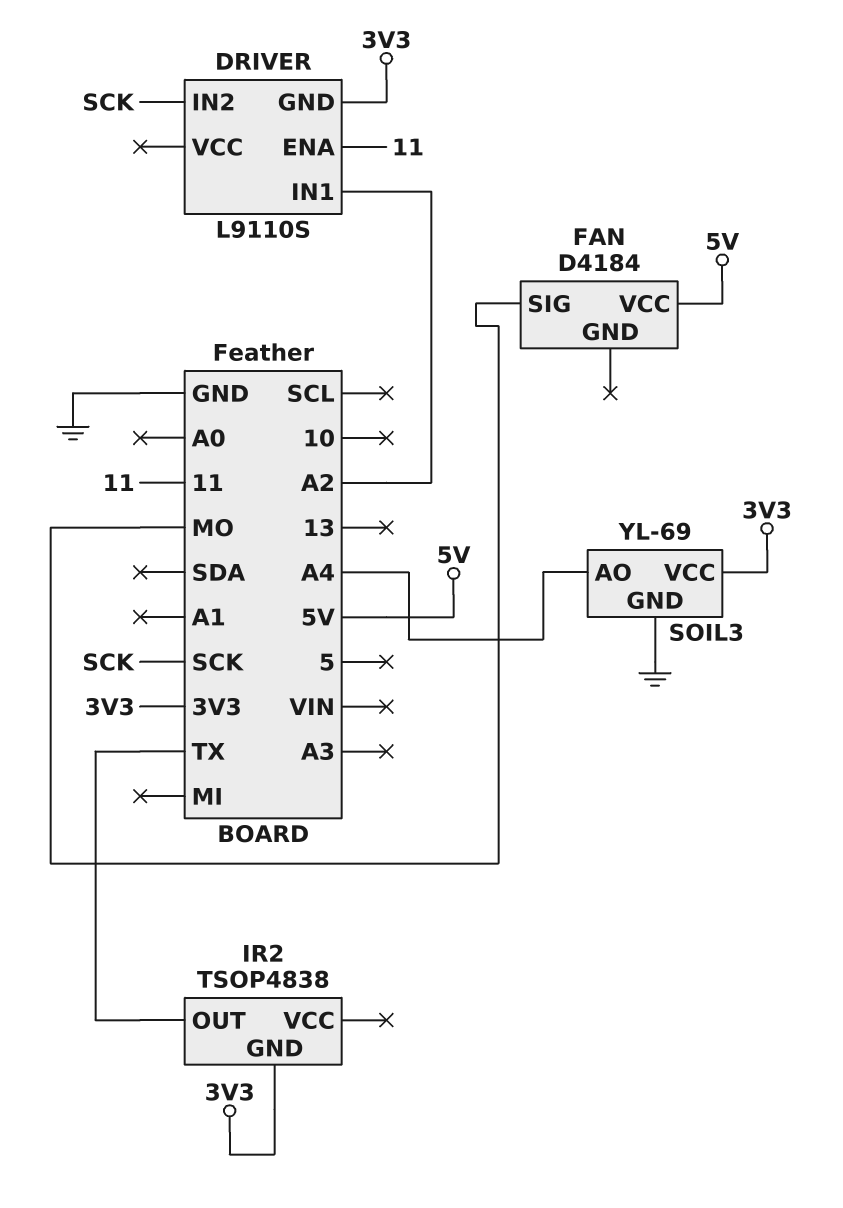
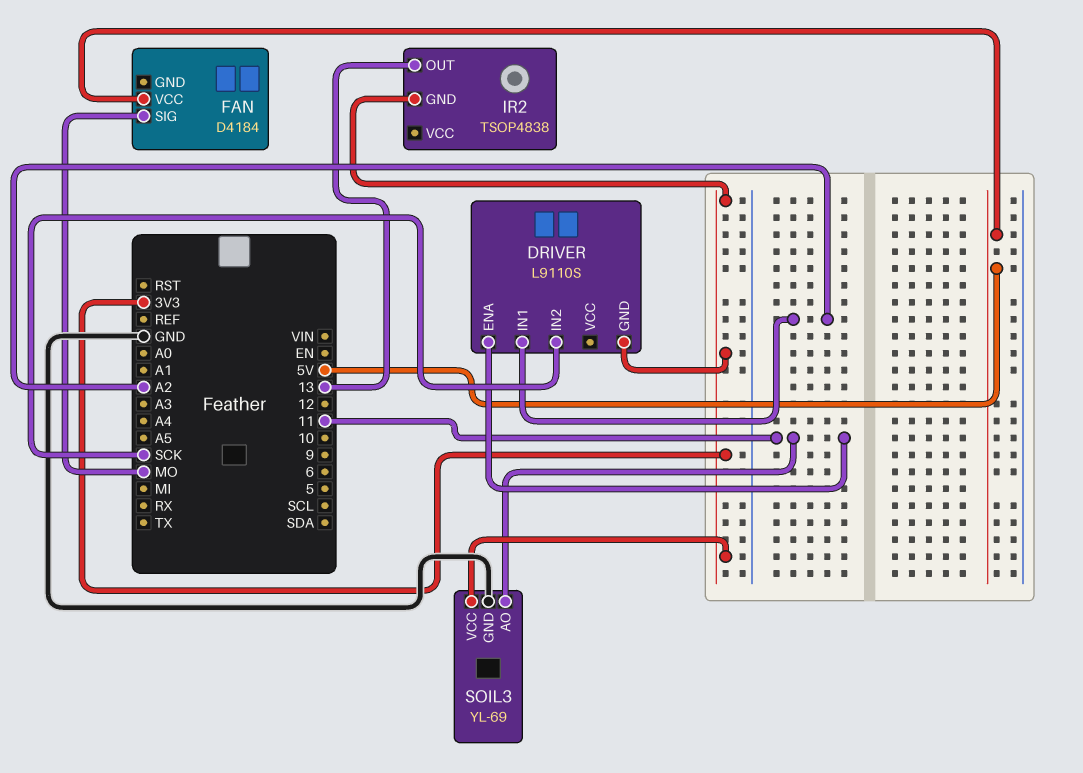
IR2 pin OUT: TX -> 13
SOIL3 pin AO: A4 -> 11

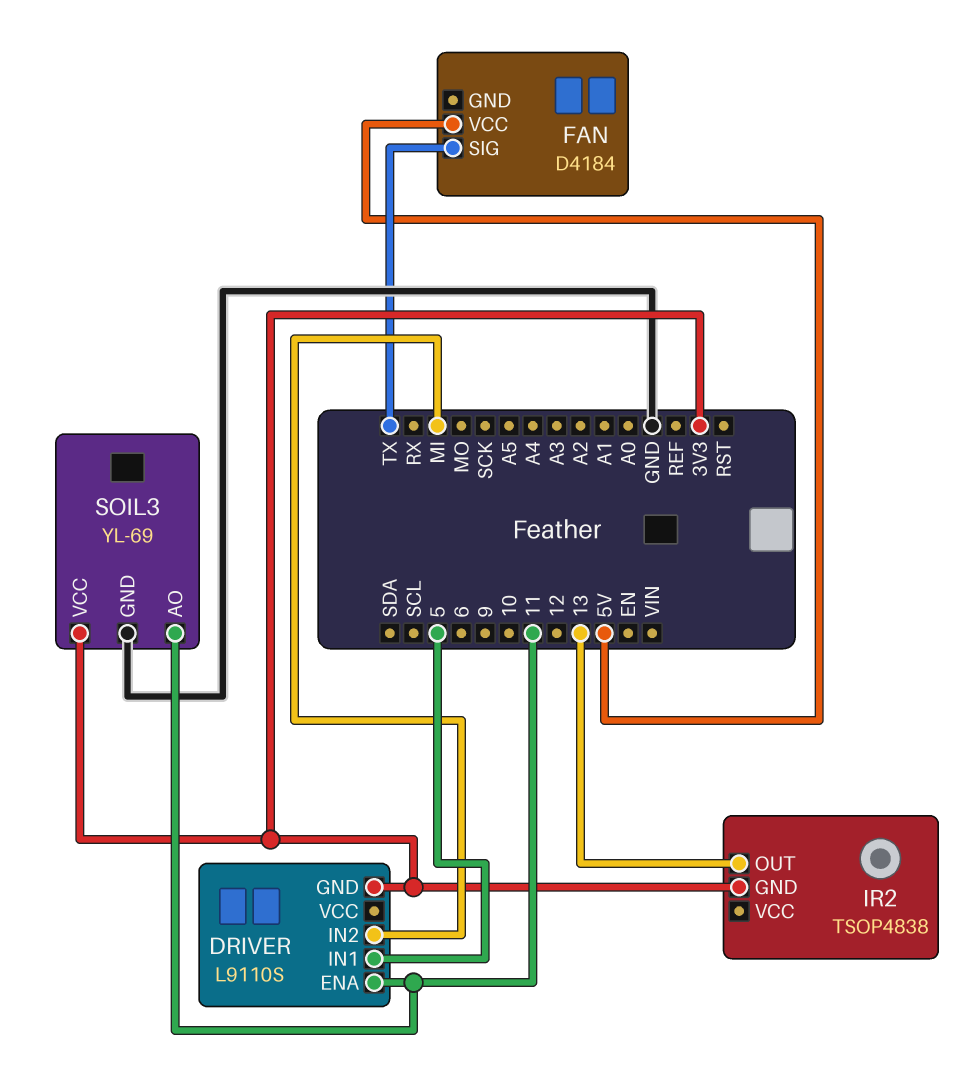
DRIVER pin IN1: A2 -> 5
DRIVER pin IN2: SCK -> MI
FAN pin SIG: MO -> TX

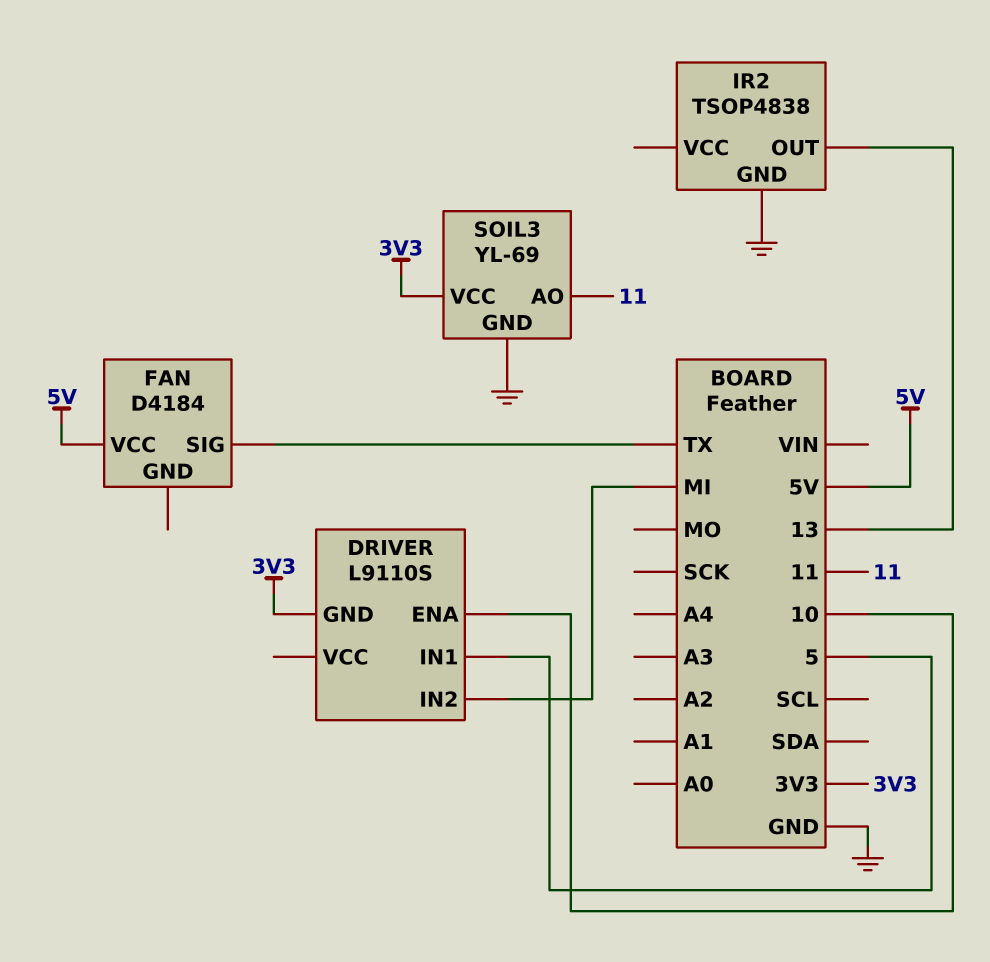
DRIVER pin ENA: 11 -> 10
IR2 pin GND: 3V3 -> GND

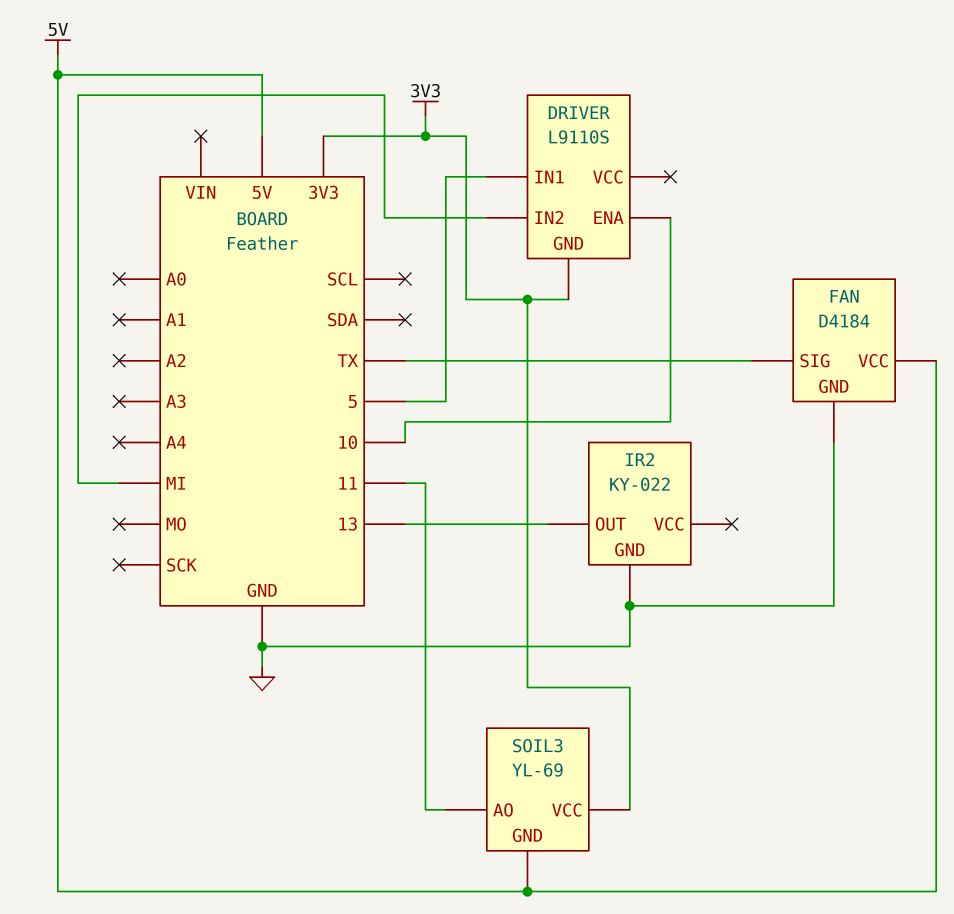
FAN pin GND: none -> GND
IR2: TSOP4838 -> KY-022
SOIL3 pin GND: GND -> 5V

